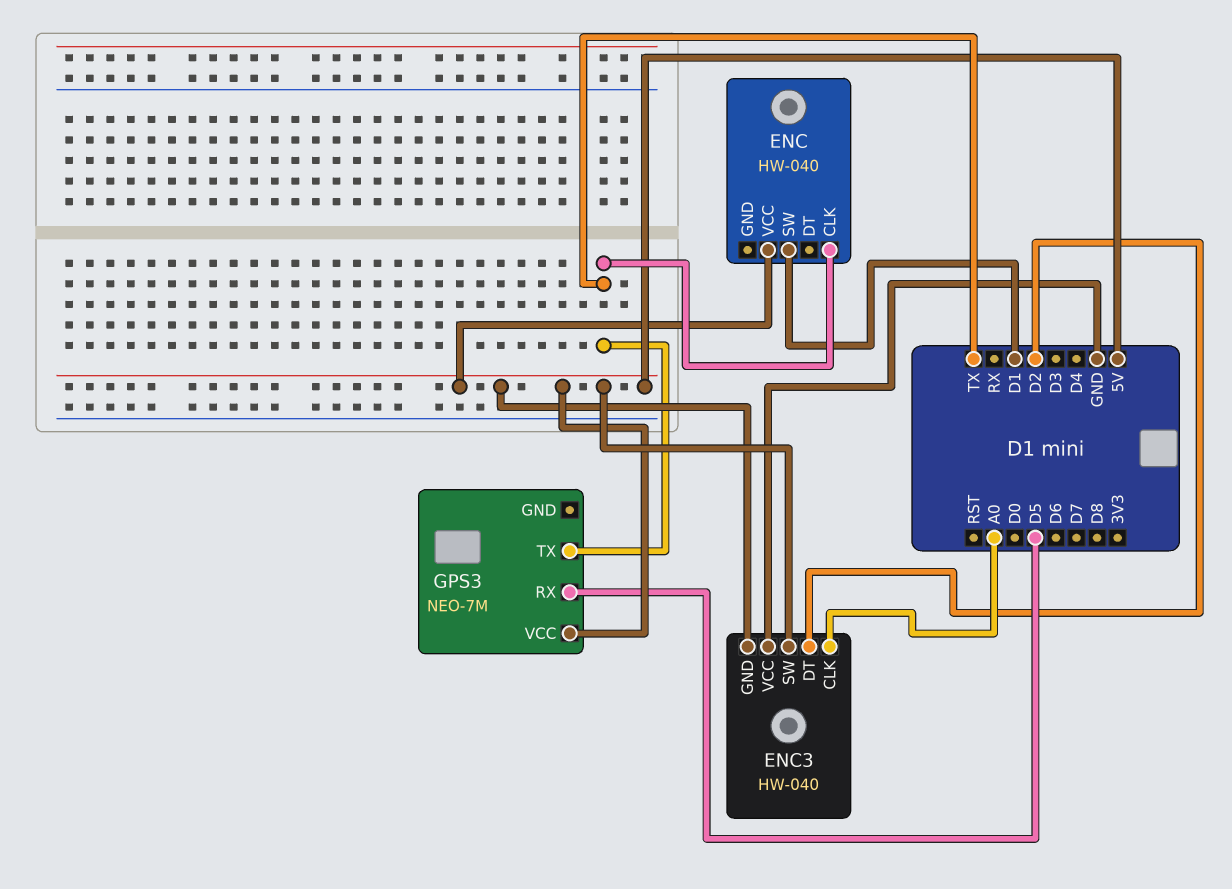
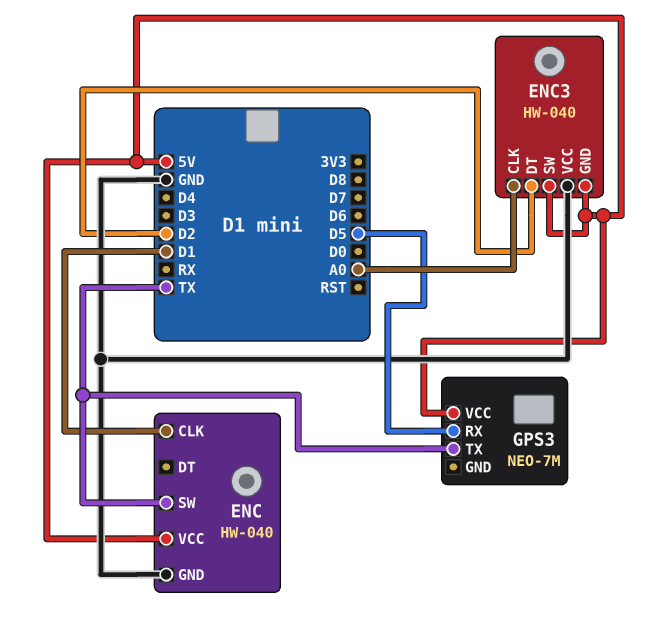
ENC pin CLK: TX -> D1
ENC pin GND: none -> GND
ENC pin SW: D1 -> TX

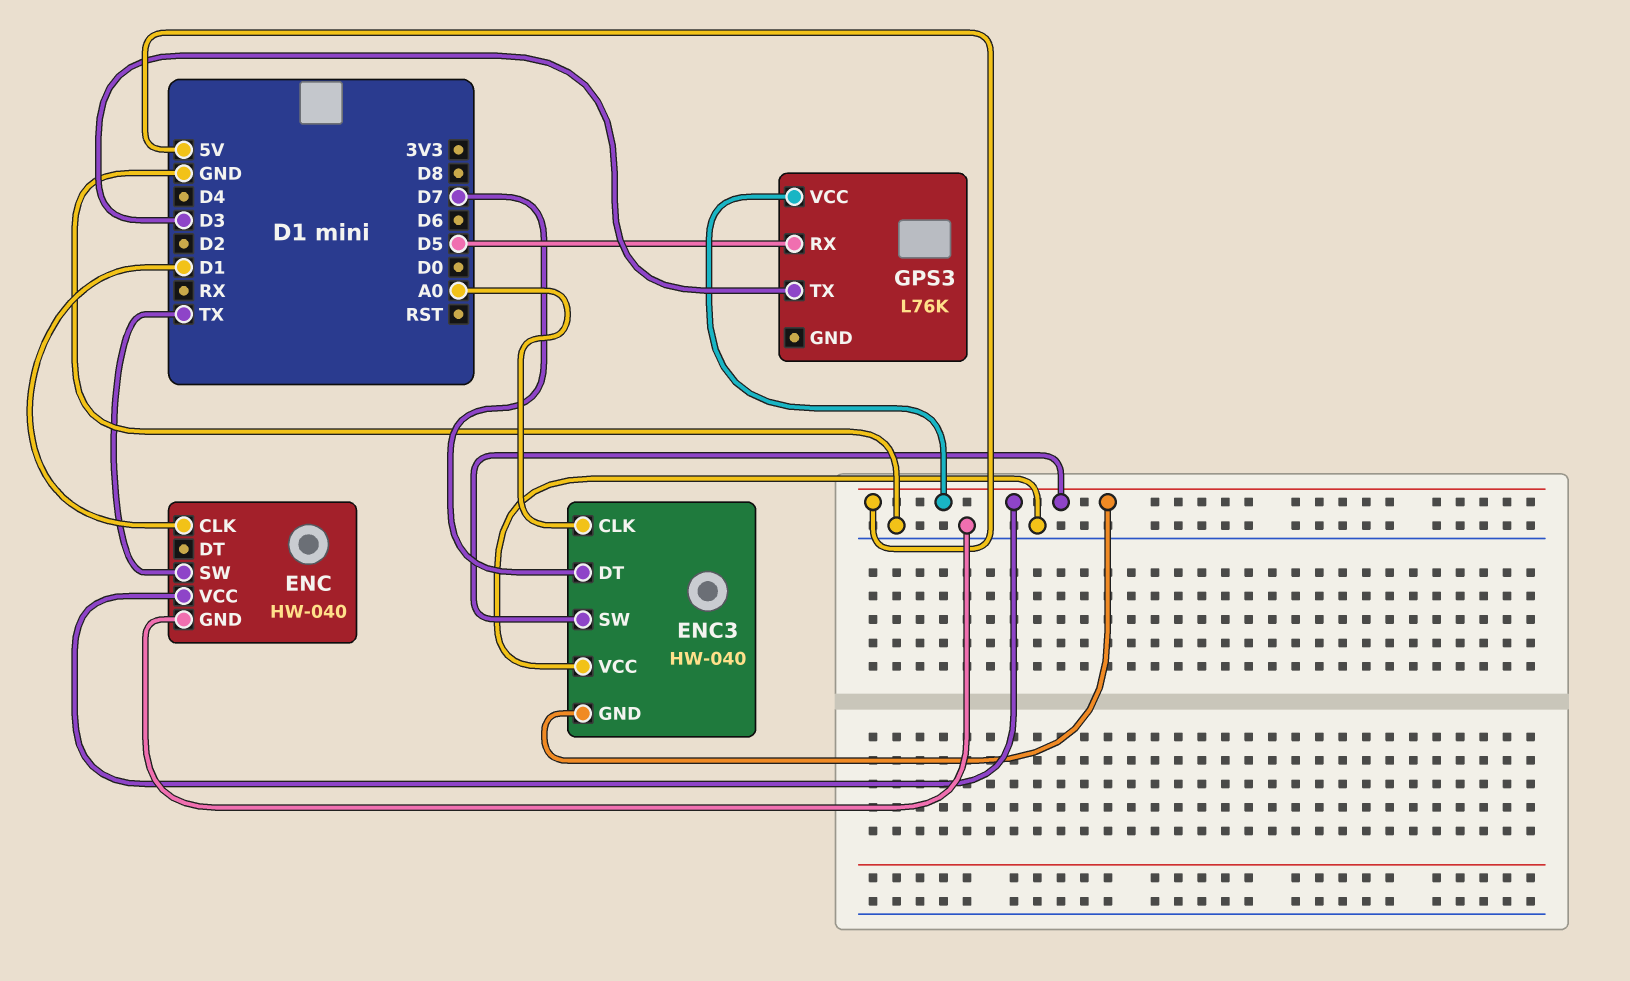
ENC3 pin DT: D2 -> D7
GPS3: NEO-7M -> L76K
GPS3 pin TX: TX -> D3

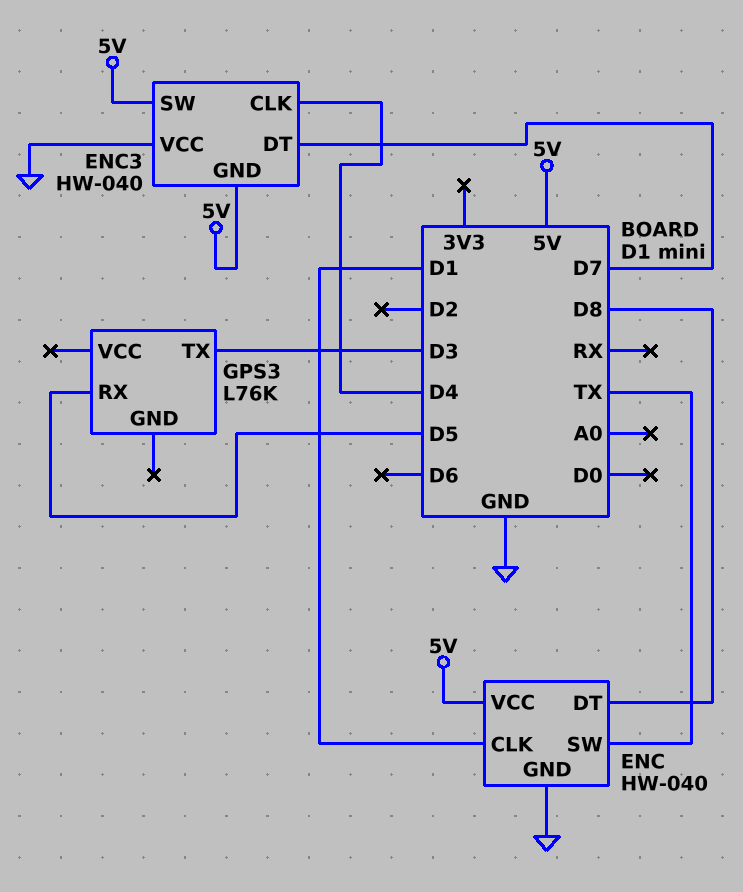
ENC pin DT: none -> D8
ENC3 pin CLK: A0 -> D4
GPS3 pin VCC: 5V -> none

